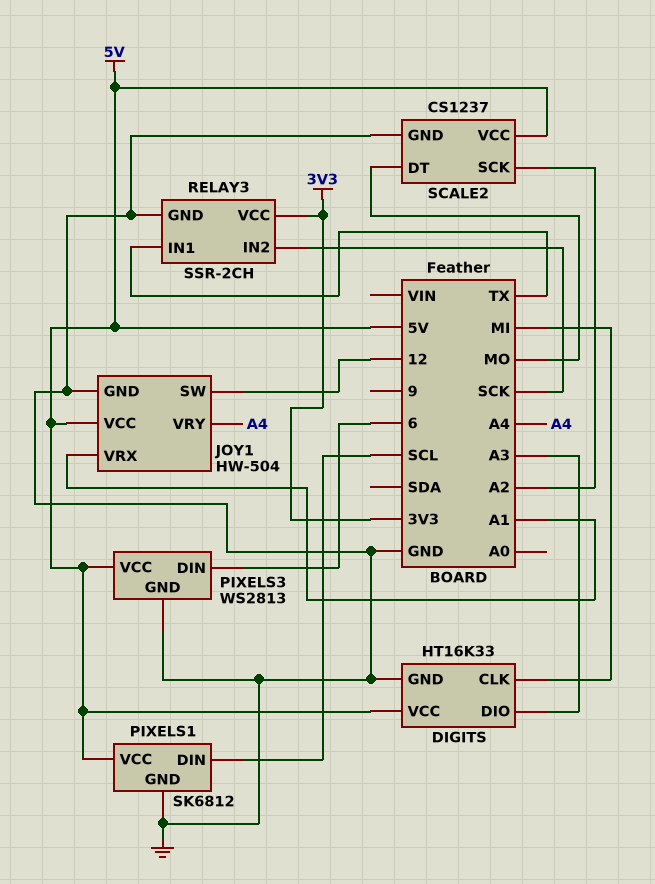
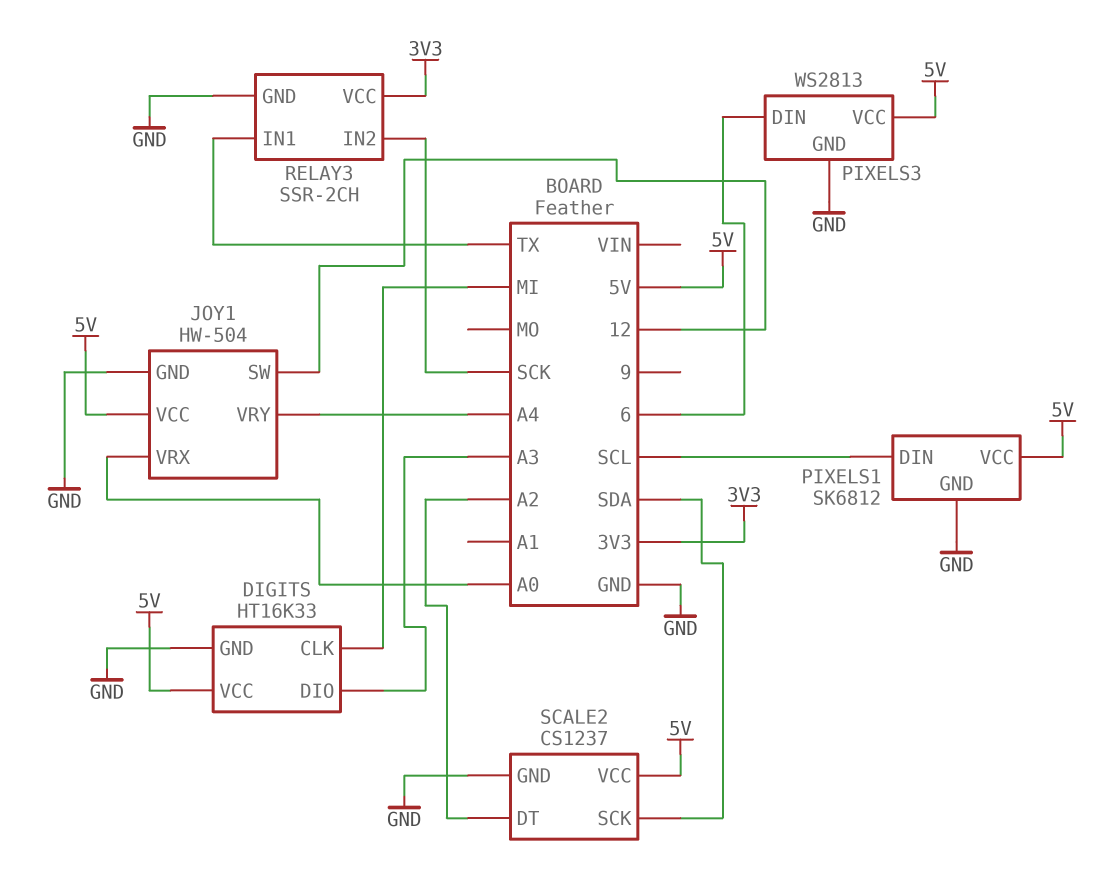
JOY1 pin VRX: A1 -> A0
SCALE2 pin DT: MO -> A2
SCALE2 pin SCK: A2 -> SDA

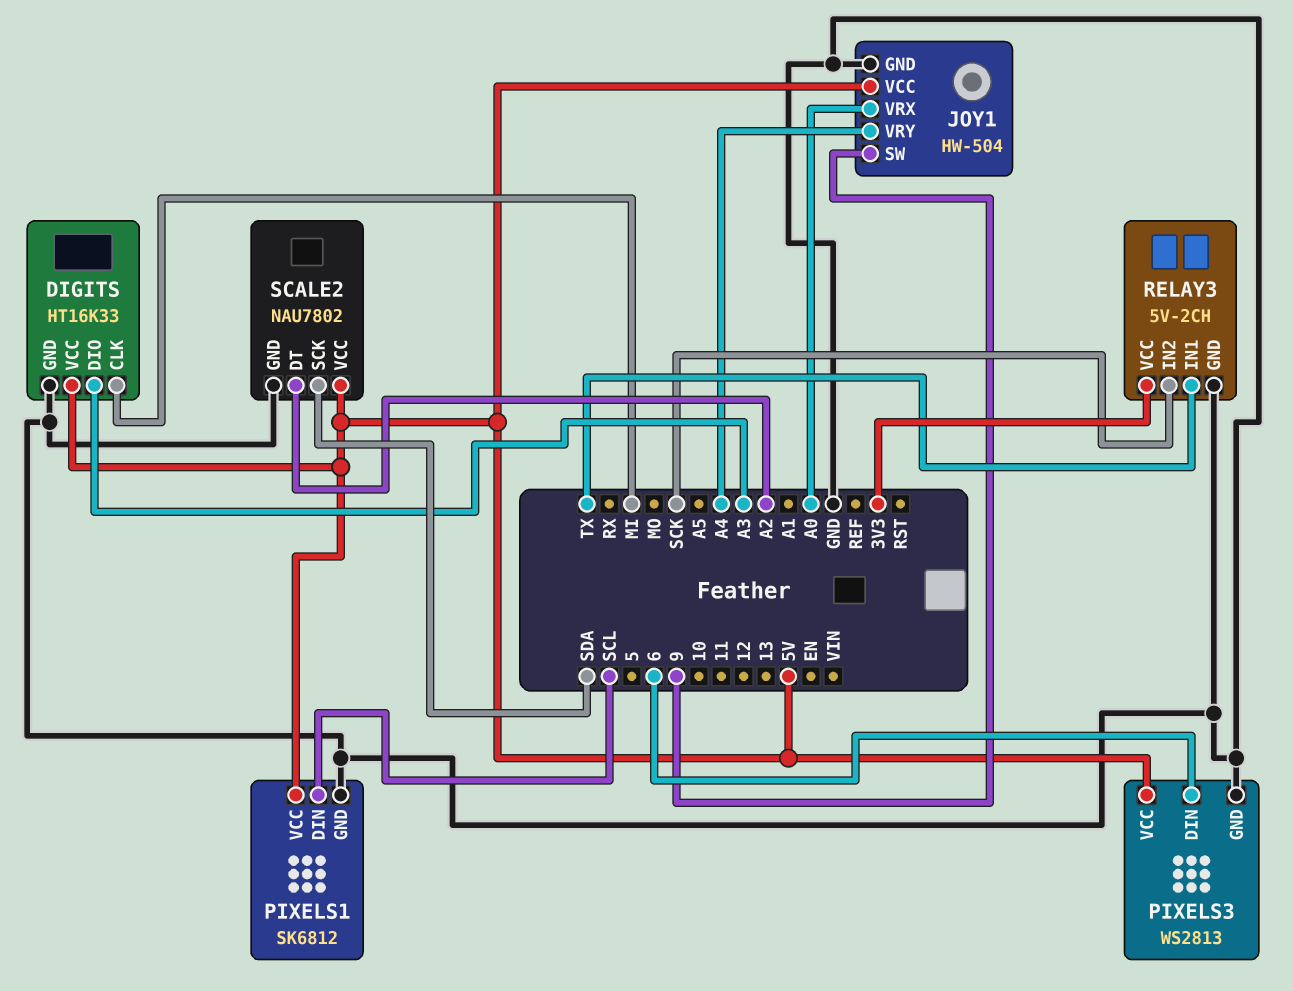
JOY1 pin SW: 12 -> 9
RELAY3: SSR-2CH -> 5V-2CH
SCALE2: CS1237 -> NAU7802

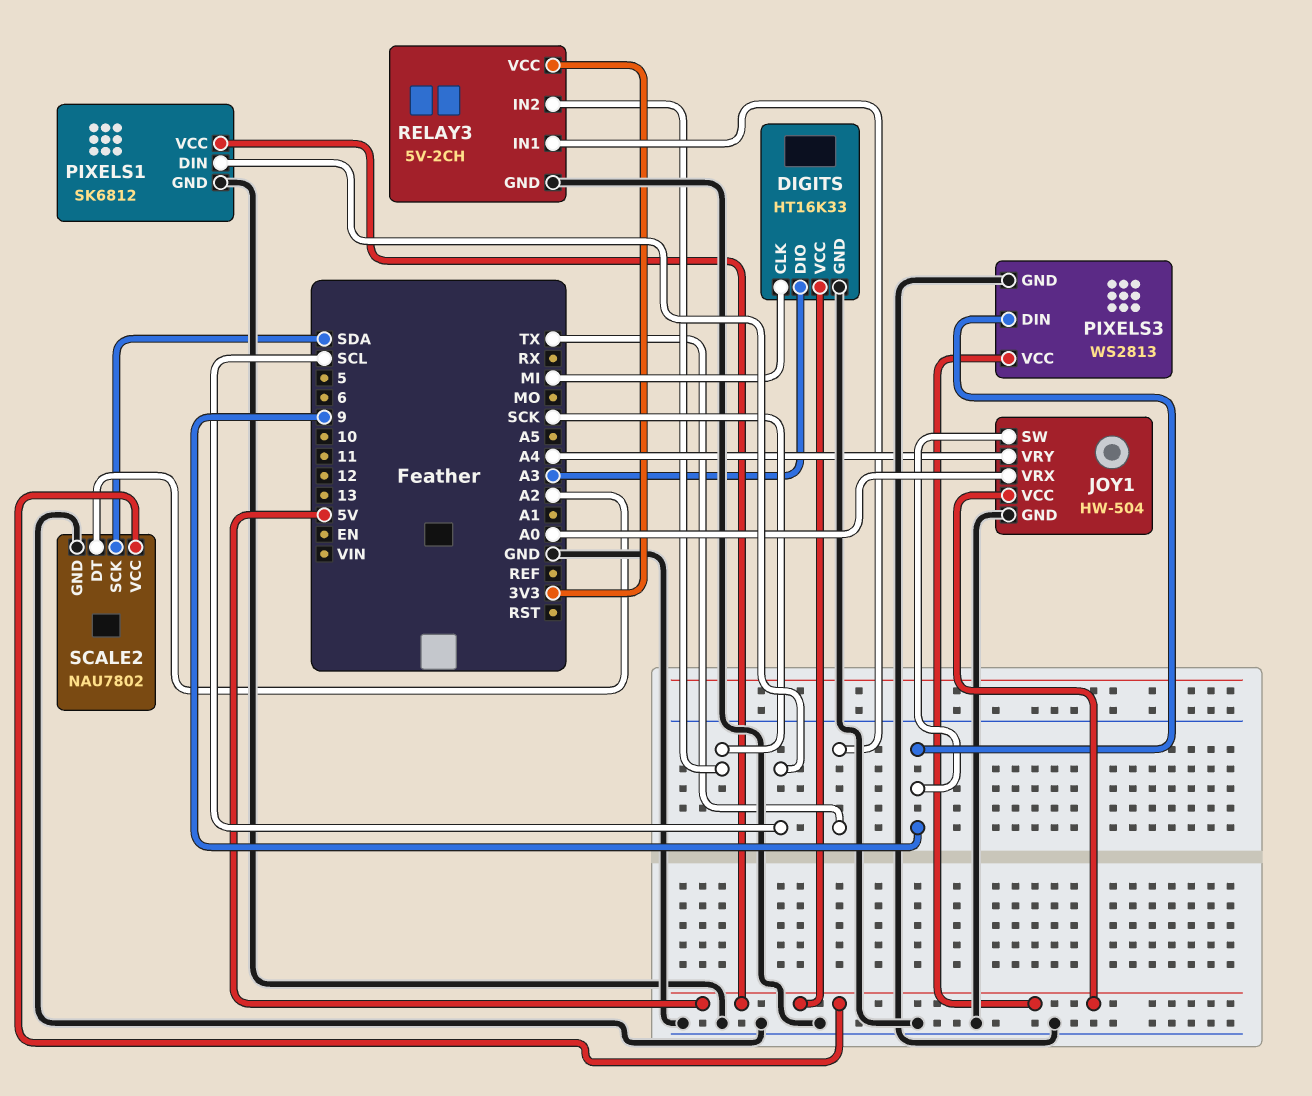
PIXELS3 pin DIN: 6 -> 9

